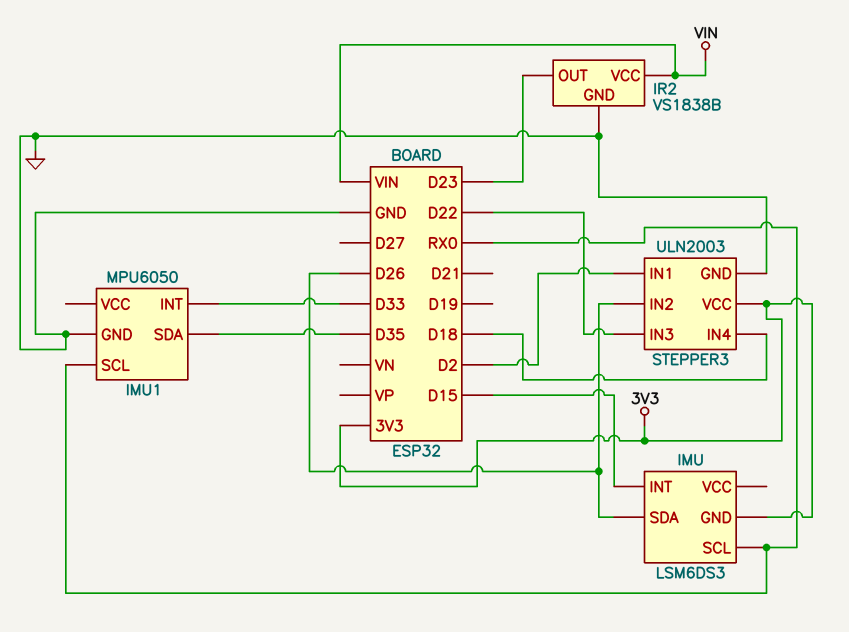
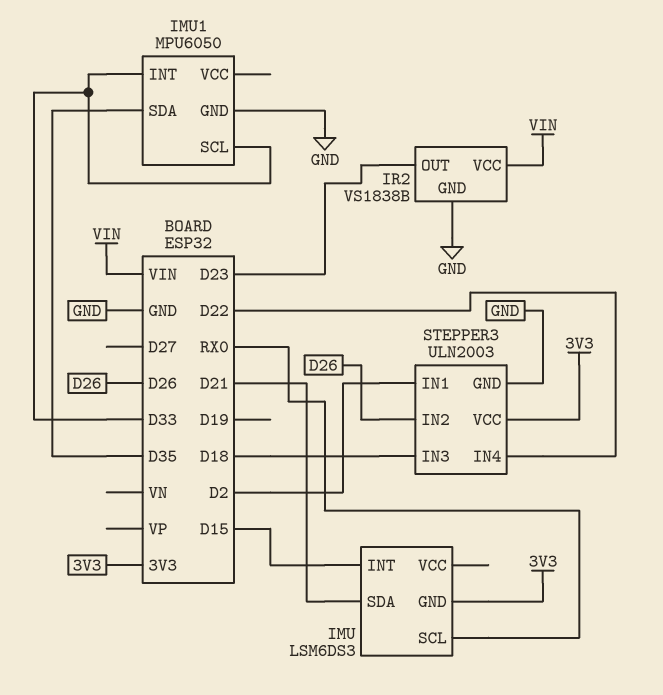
IMU pin SDA: D26 -> D21
IMU1 pin SCL: RX0 -> D33
STEPPER3 pin IN3: D22 -> D18
STEPPER3 pin IN4: D18 -> D22

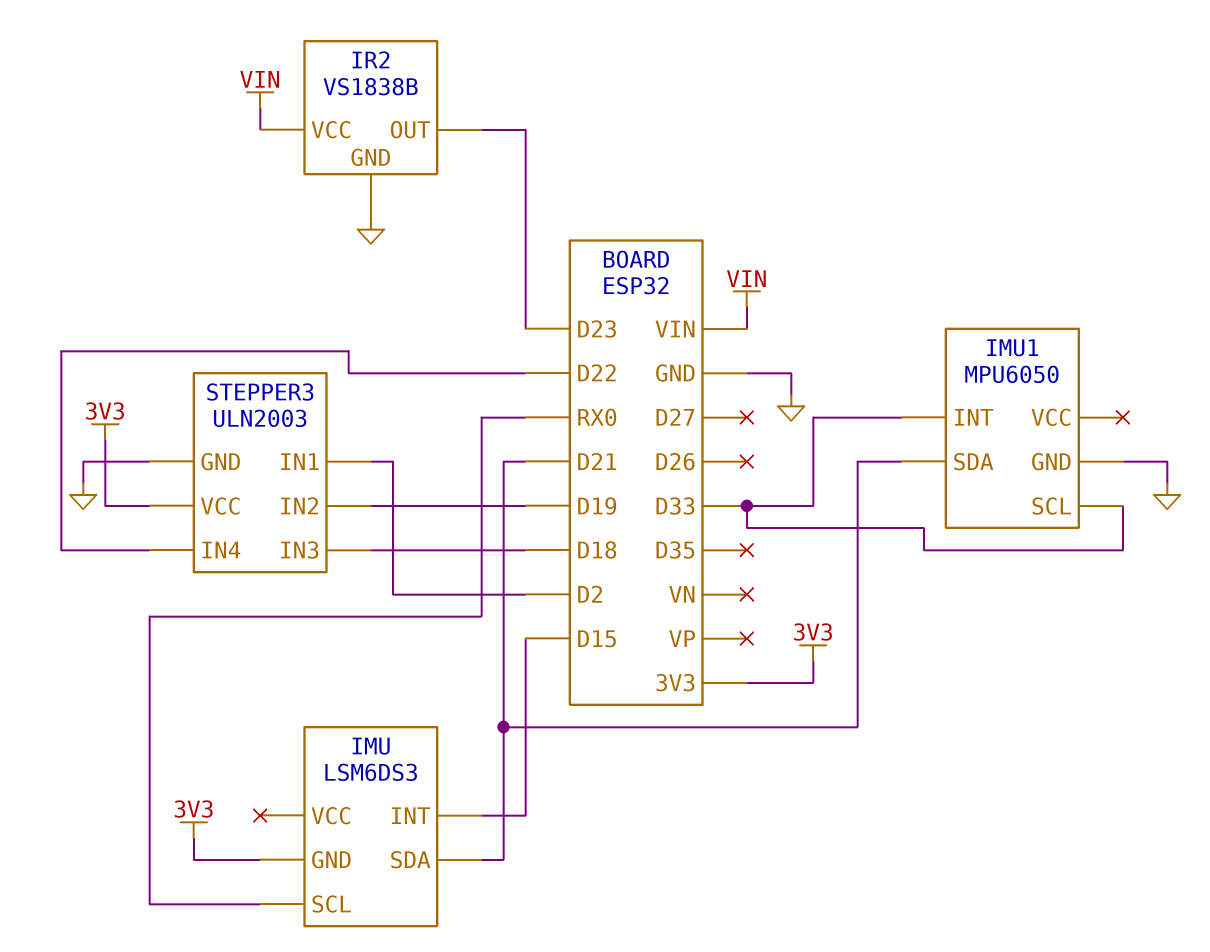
IMU1 pin SDA: D35 -> D21
STEPPER3 pin IN2: D26 -> D19

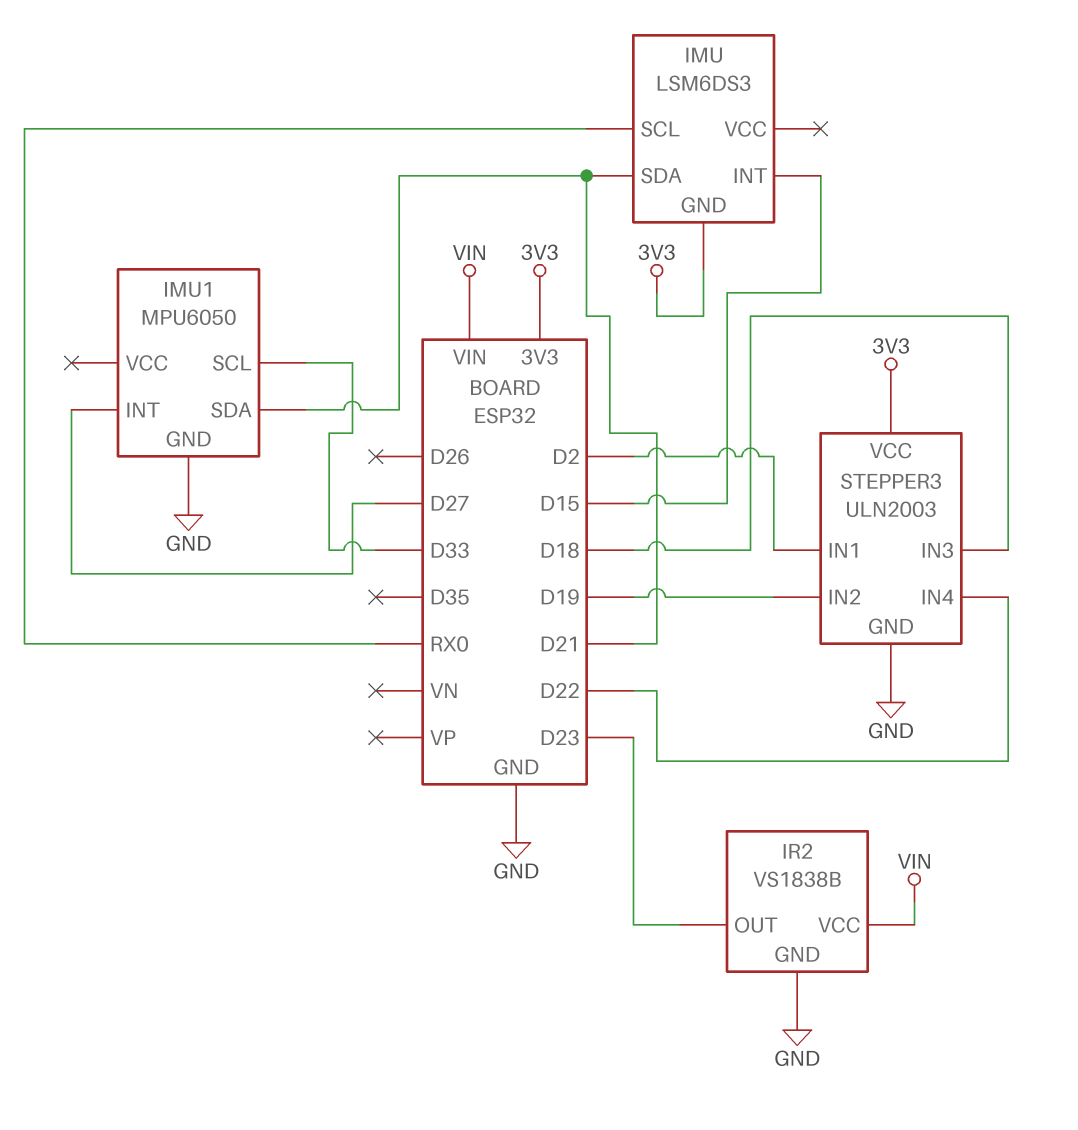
IMU1 pin INT: D33 -> D27

